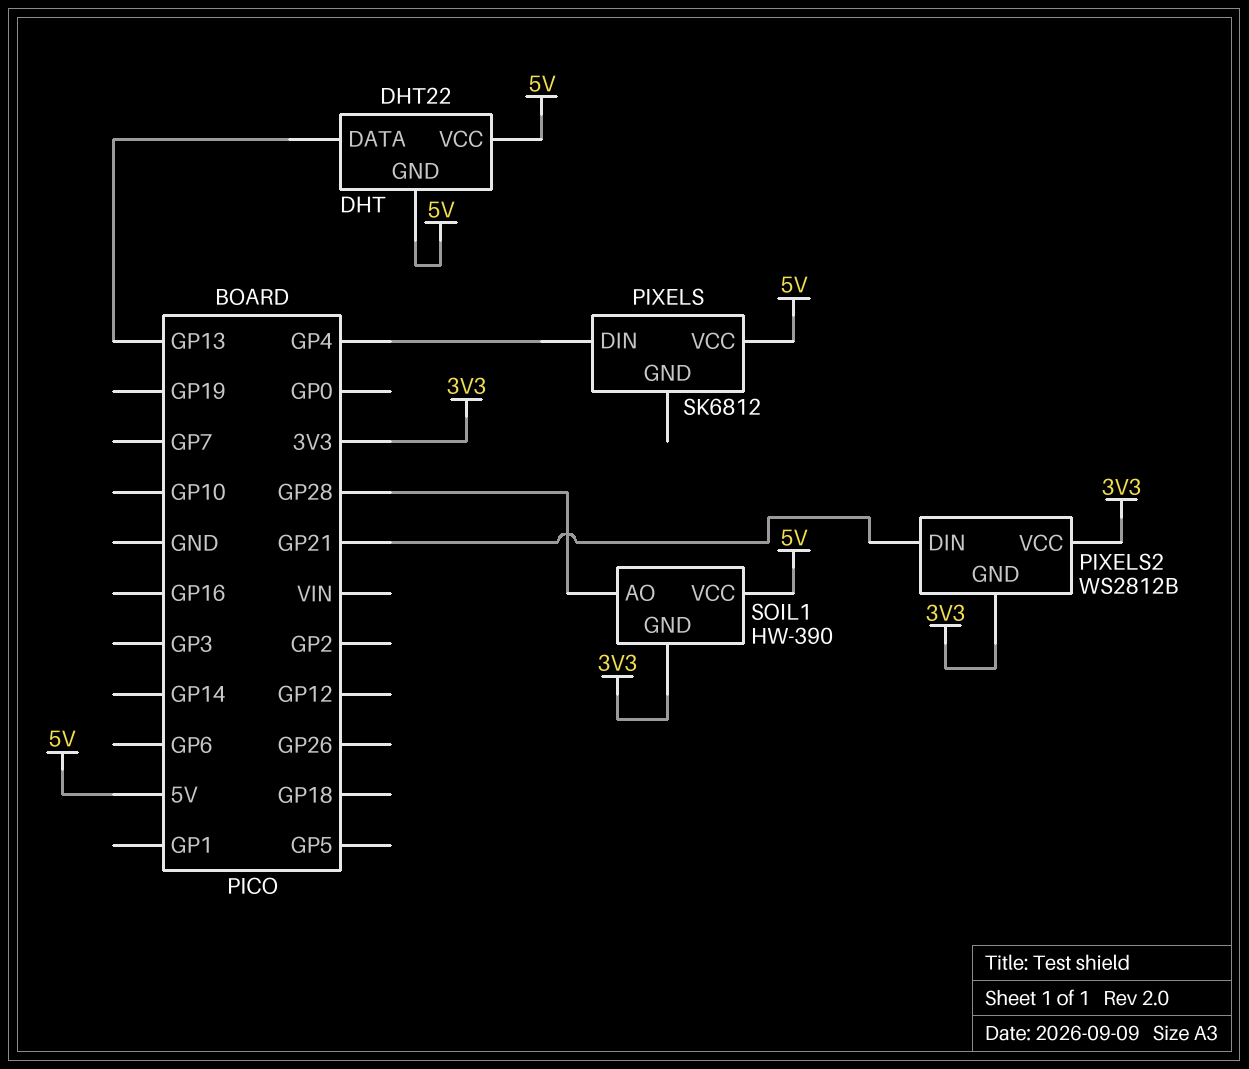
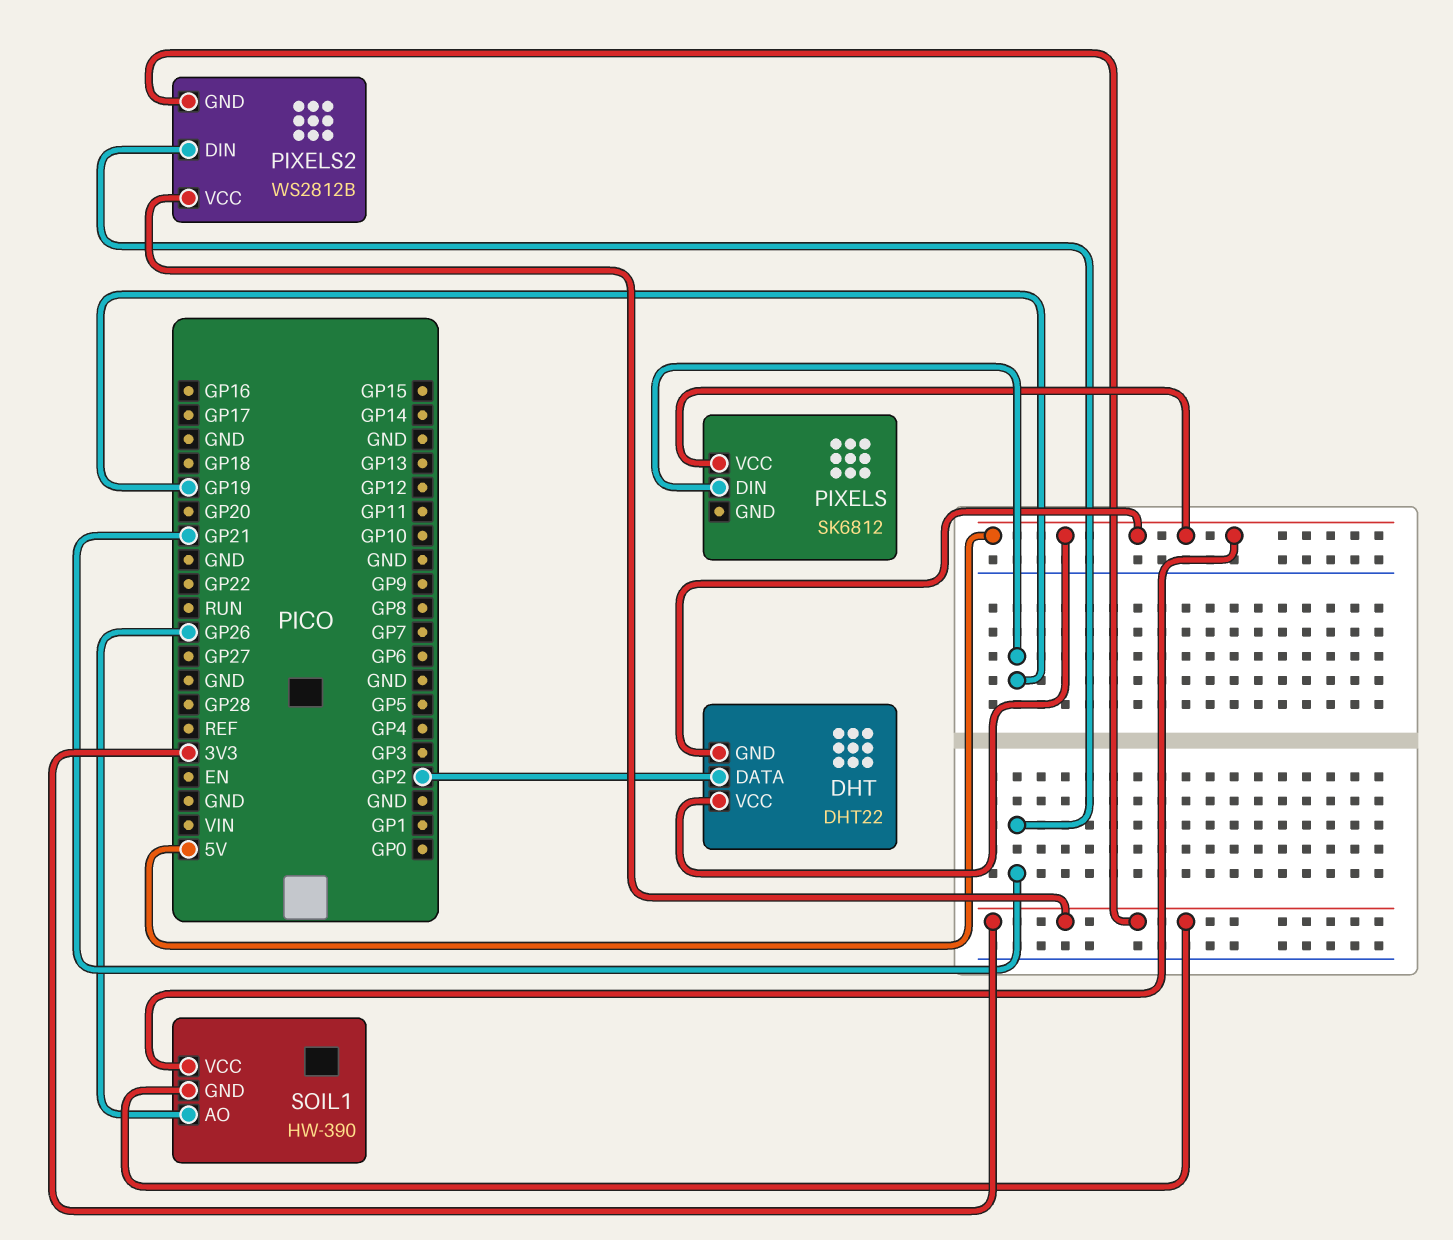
DHT pin DATA: GP13 -> GP2
PIXELS pin DIN: GP4 -> GP19
SOIL1 pin AO: GP28 -> GP26

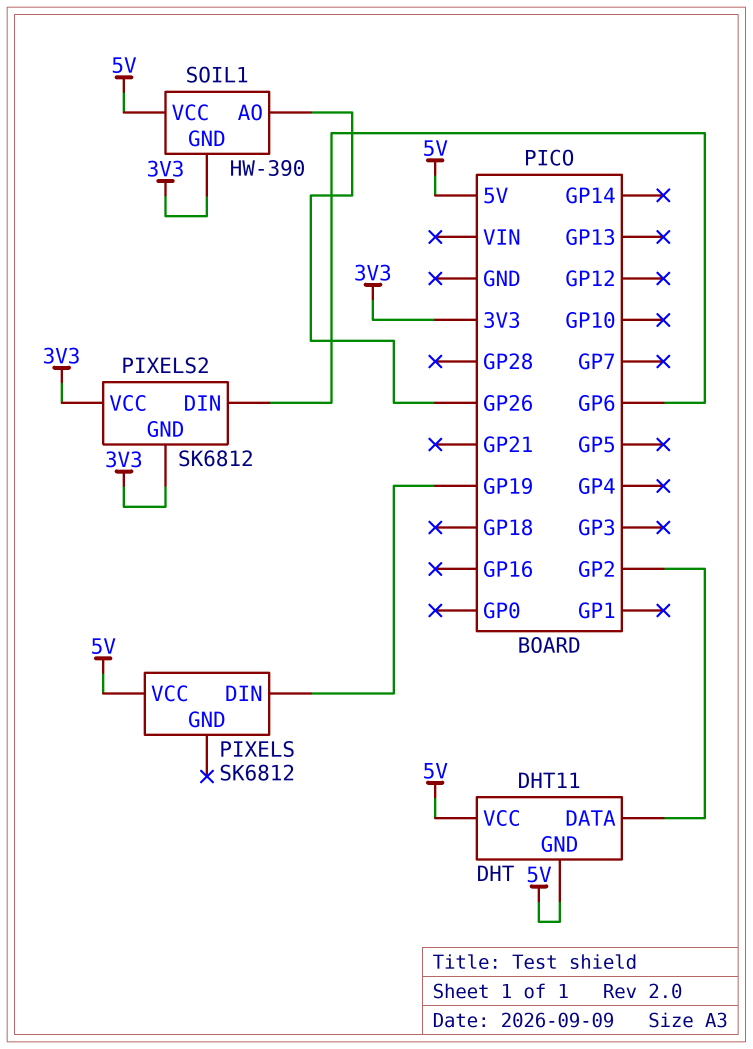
DHT: DHT22 -> DHT11
PIXELS2: WS2812B -> SK6812
PIXELS2 pin DIN: GP21 -> GP6

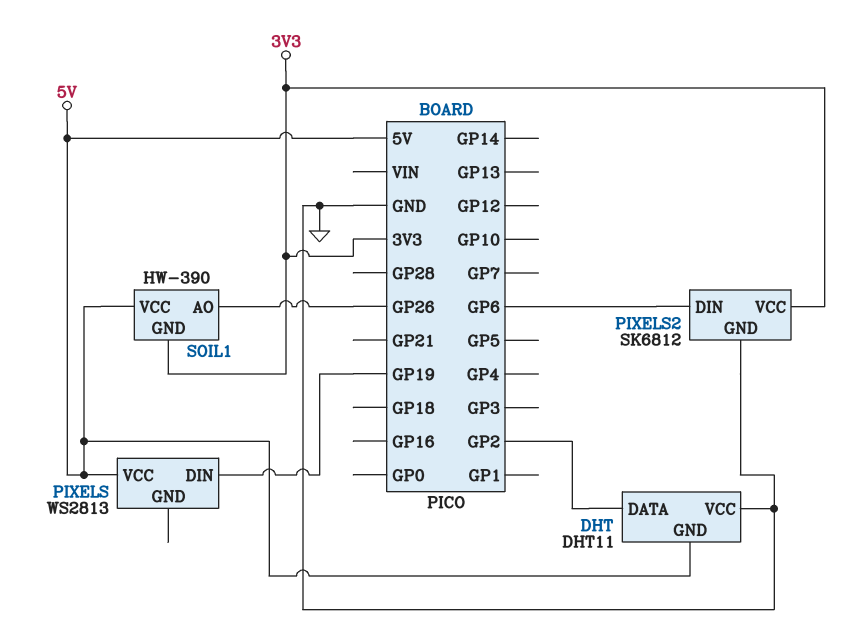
DHT pin VCC: 5V -> GND
PIXELS: SK6812 -> WS2813
PIXELS2 pin GND: 3V3 -> GND

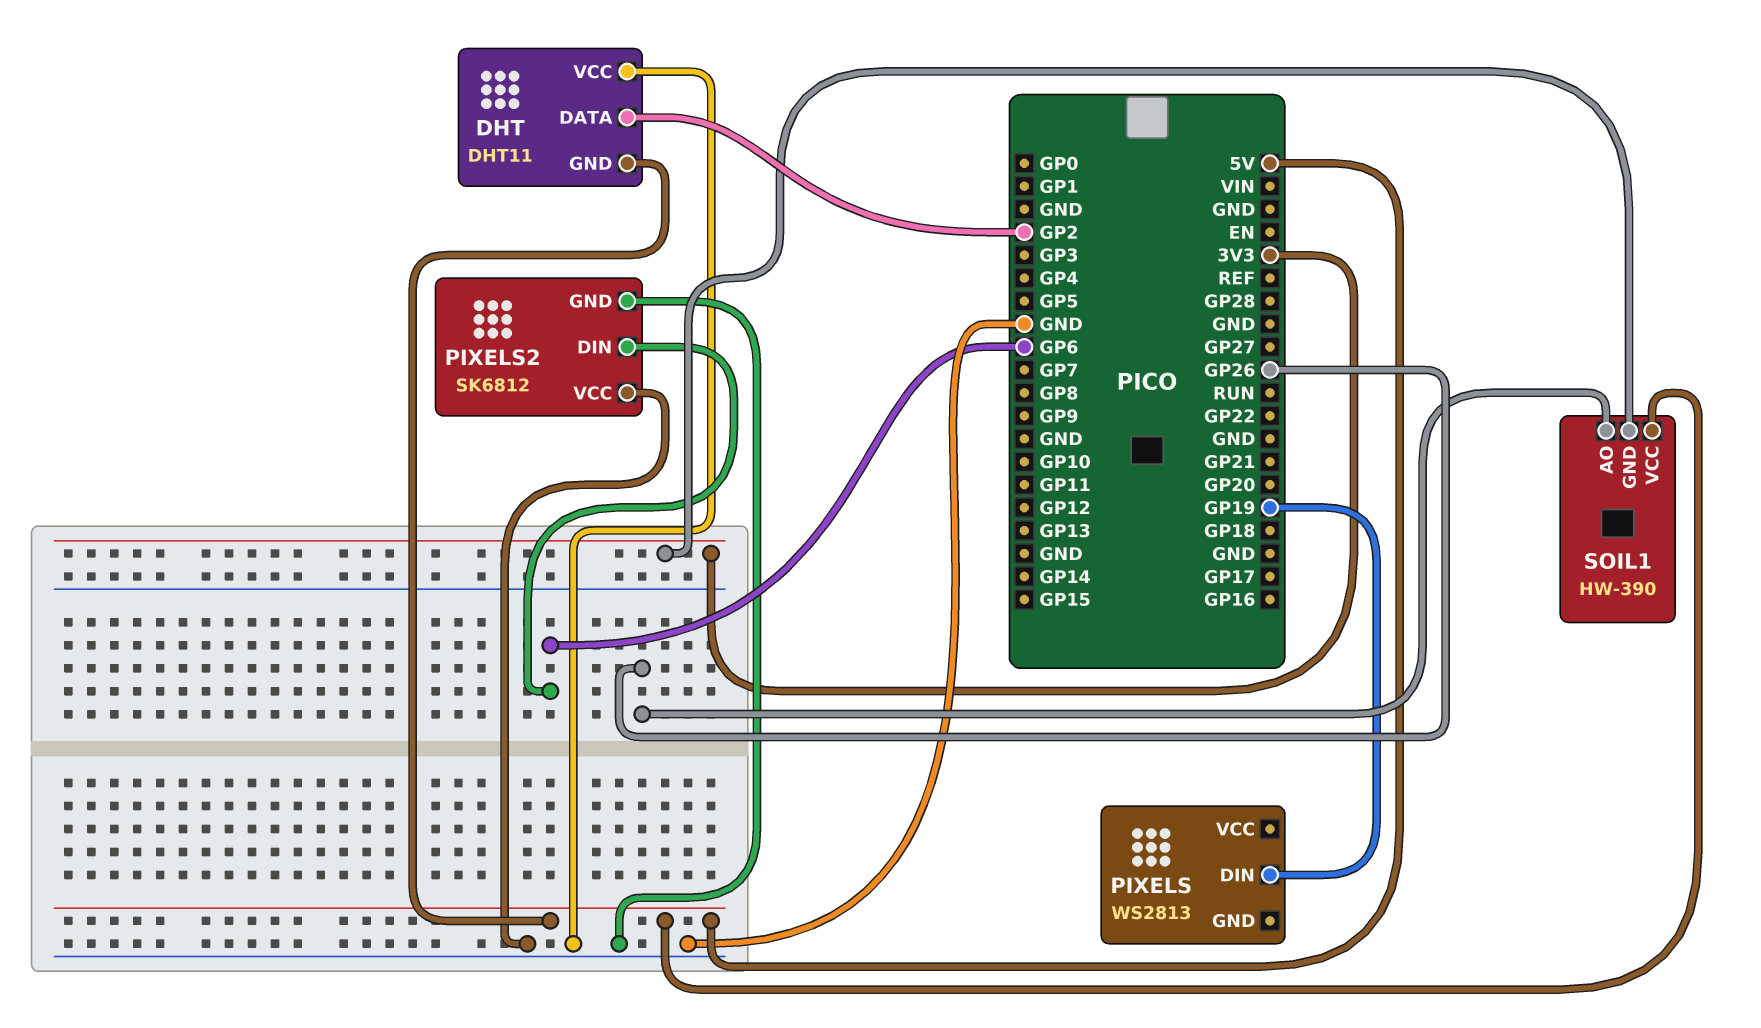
PIXELS pin VCC: 5V -> none
PIXELS2 pin VCC: 3V3 -> GND

